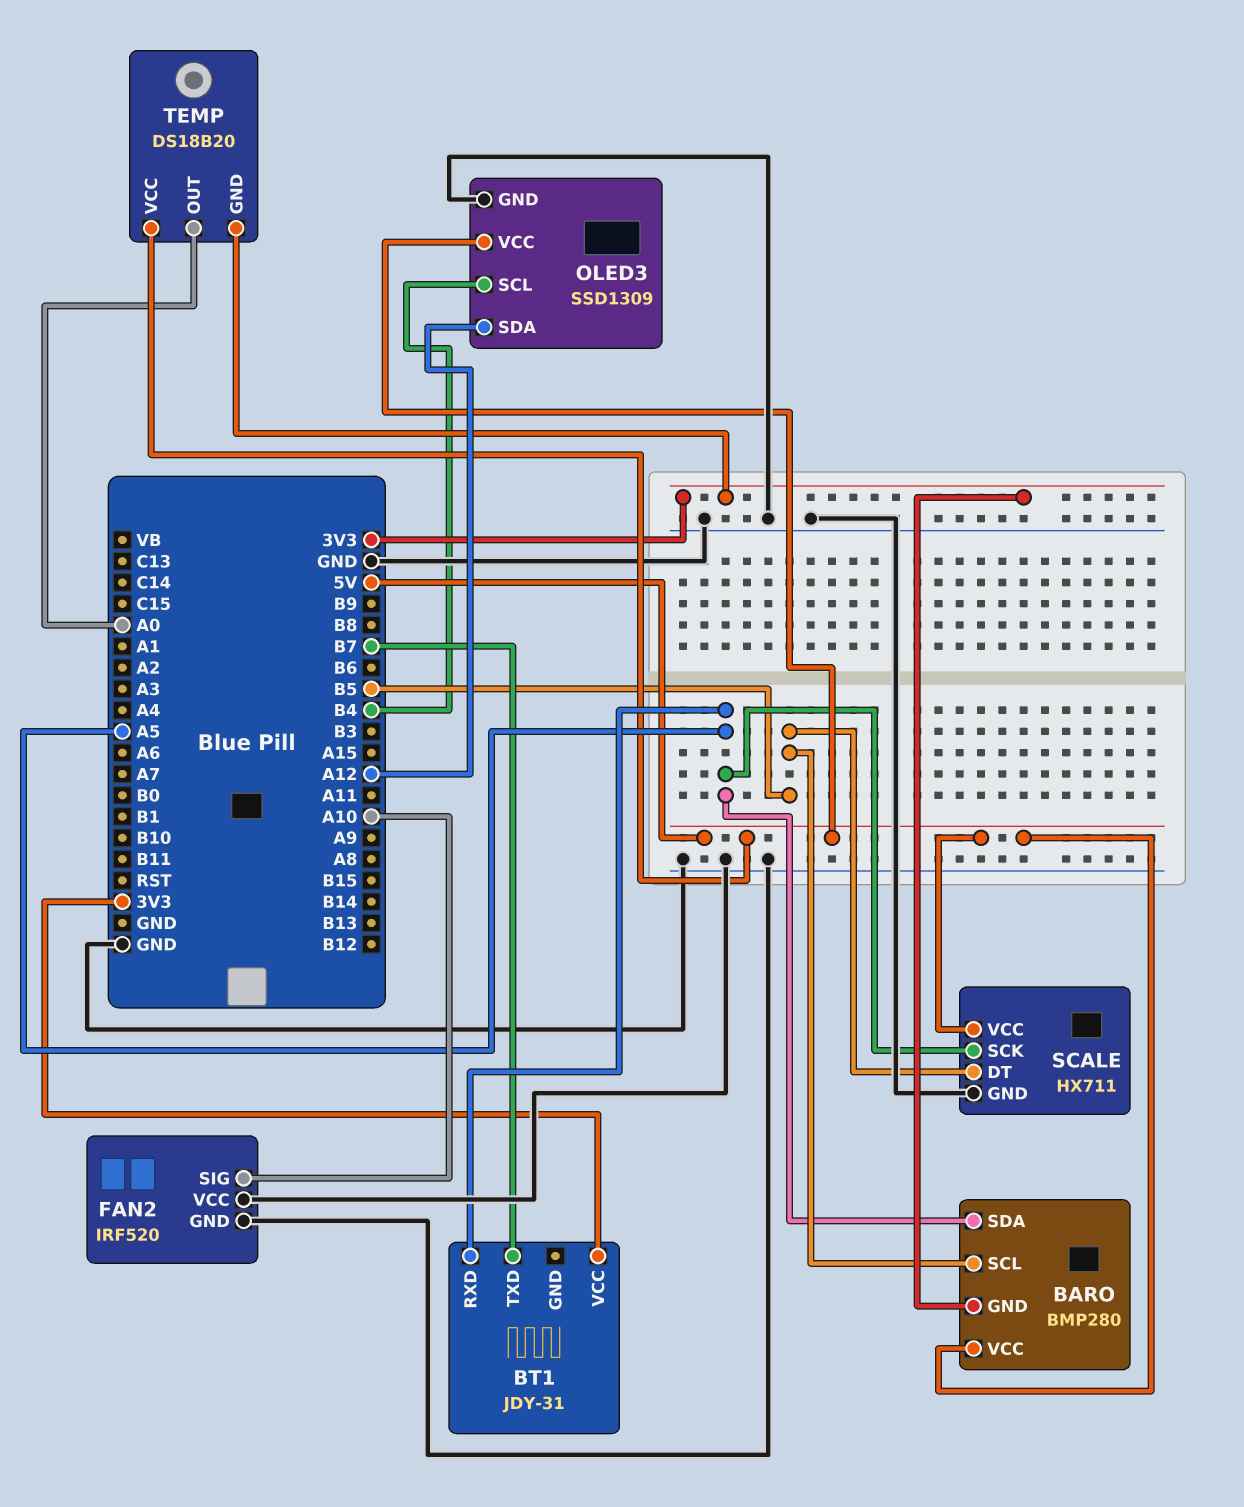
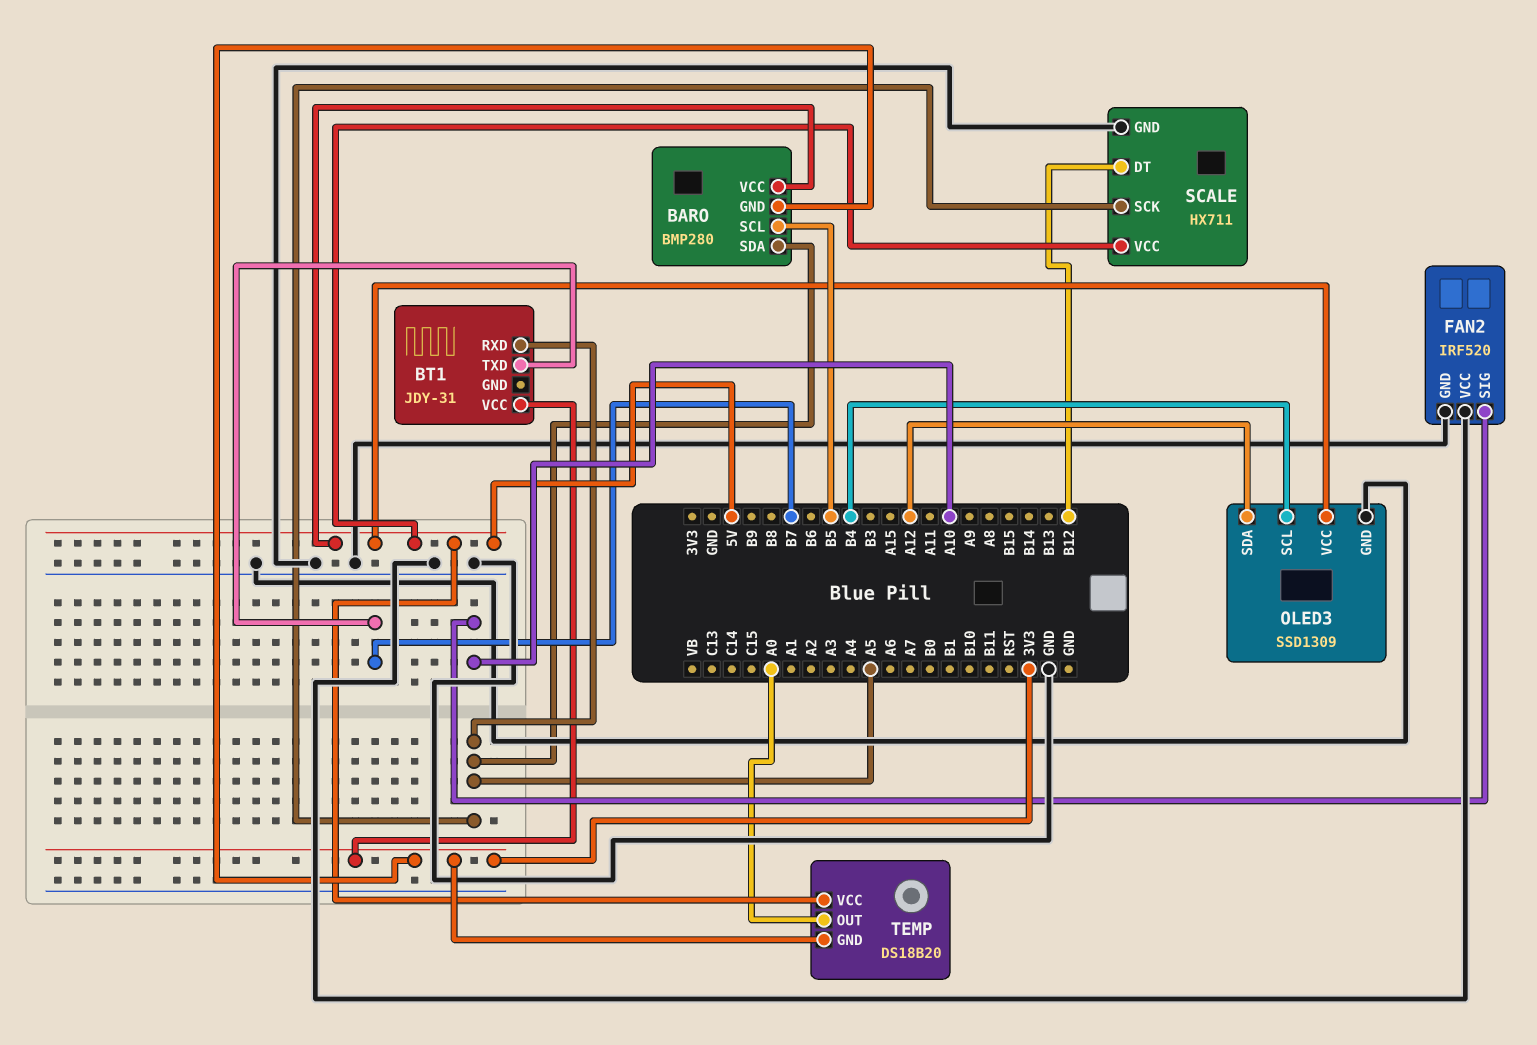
SCALE pin DT: B5 -> B12

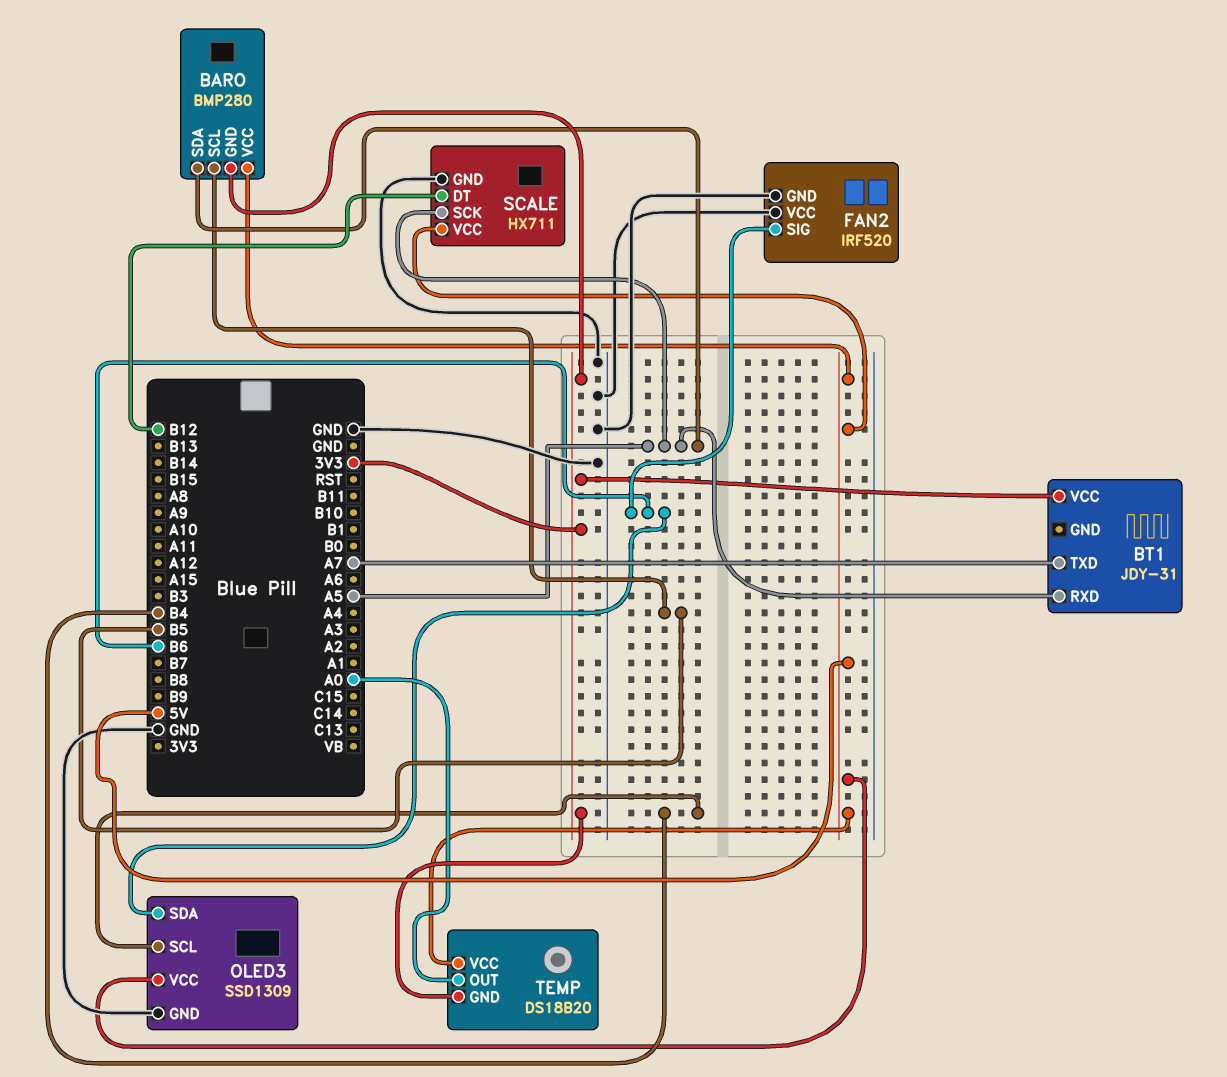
BT1 pin TXD: B7 -> A7
FAN2 pin SIG: A10 -> B6
OLED3 pin SDA: A12 -> B6

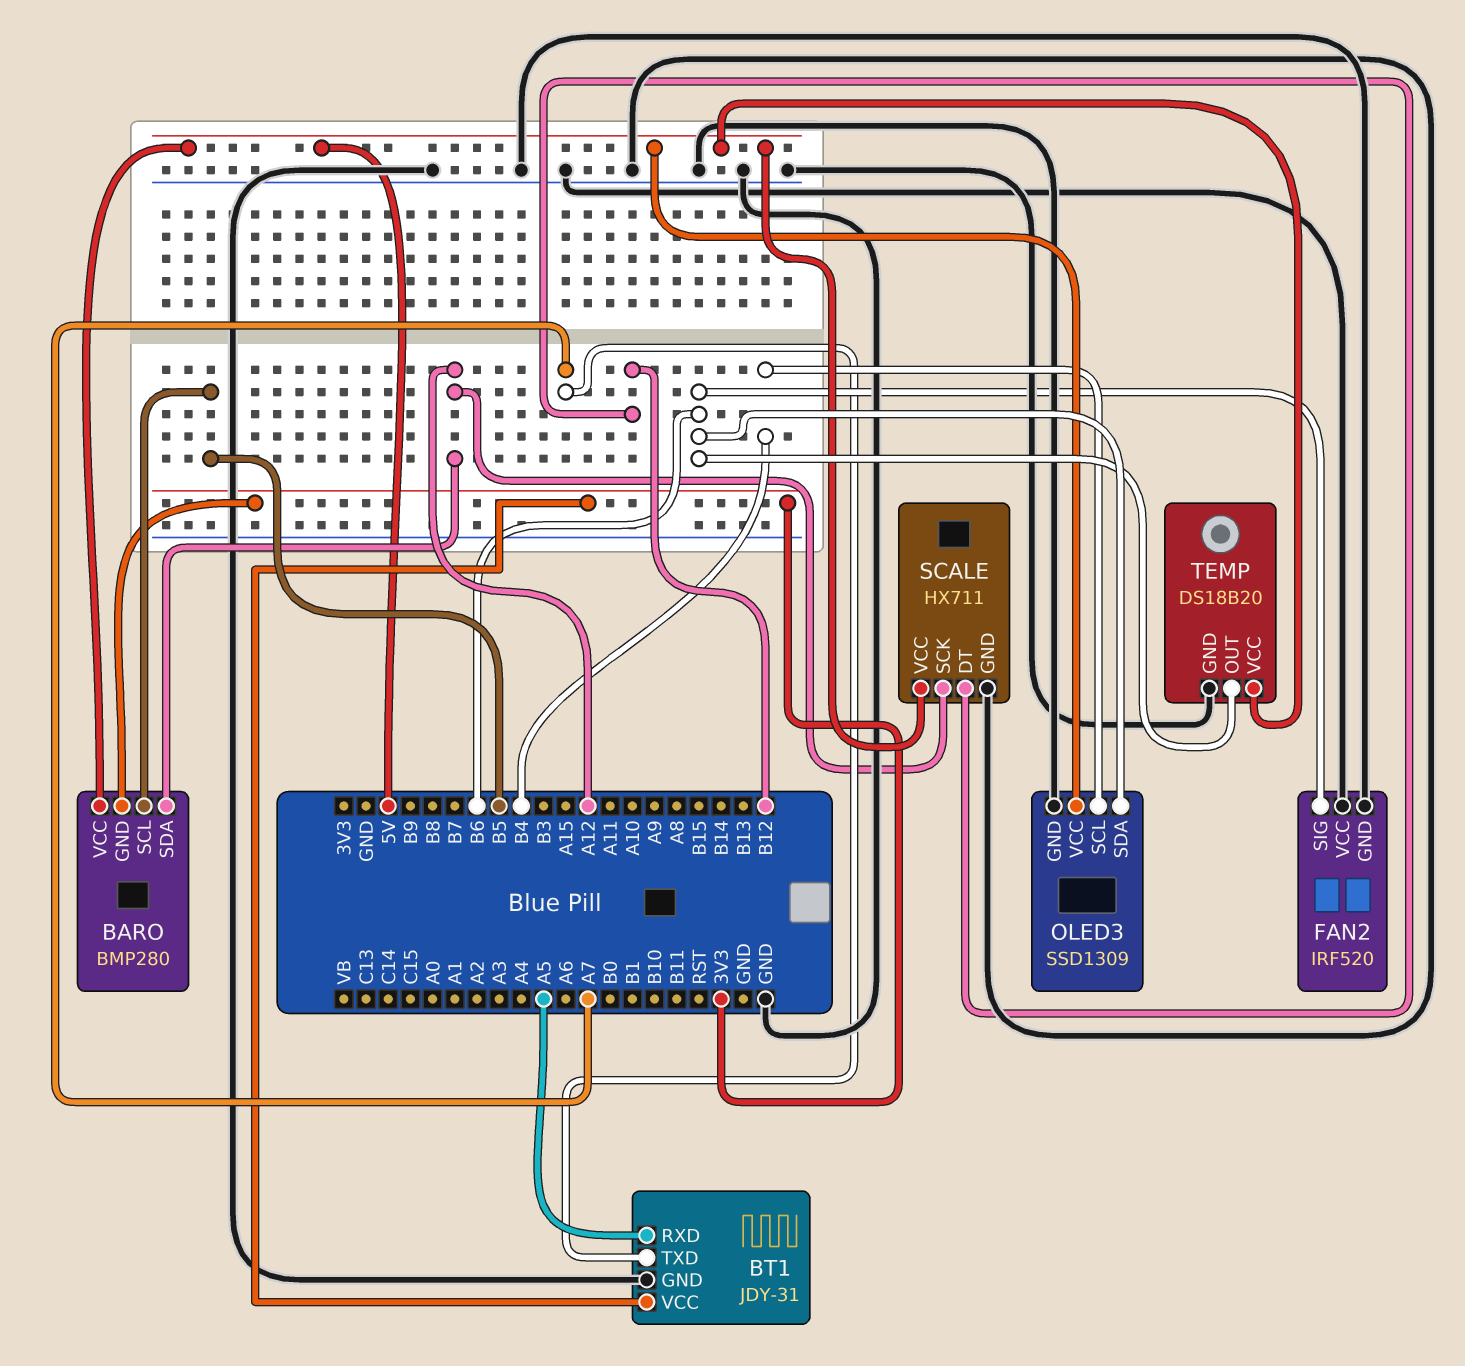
BARO pin SDA: A5 -> A12
BT1 pin GND: none -> GND
SCALE pin SCK: A5 -> A12
TEMP pin GND: 3V3 -> GND
TEMP pin OUT: A0 -> B6

